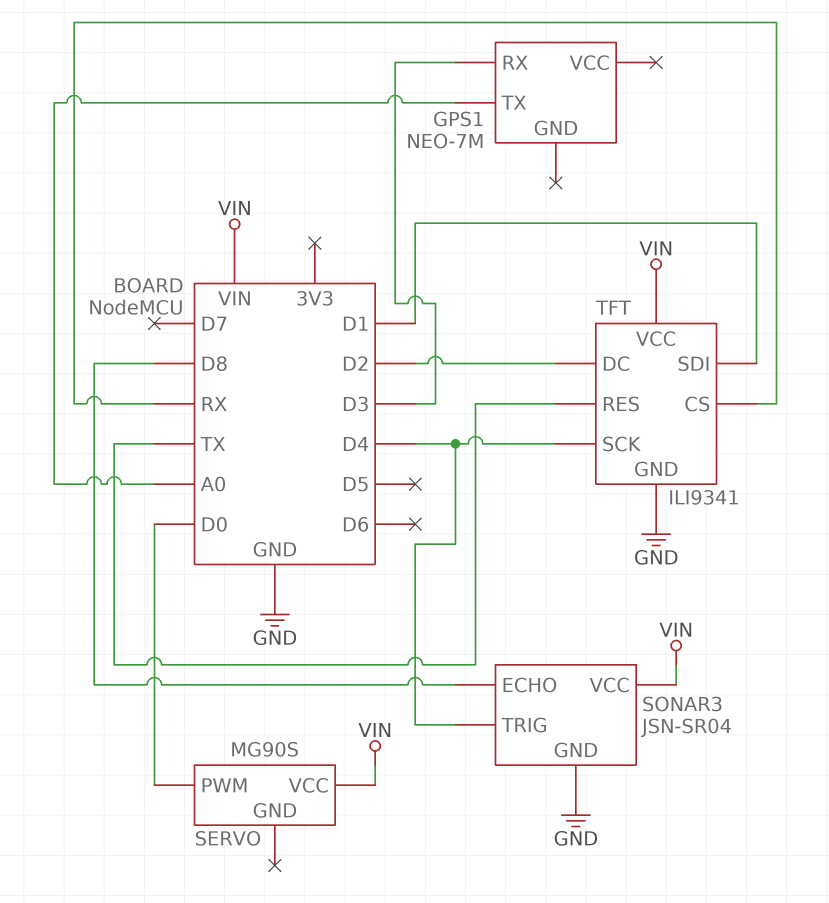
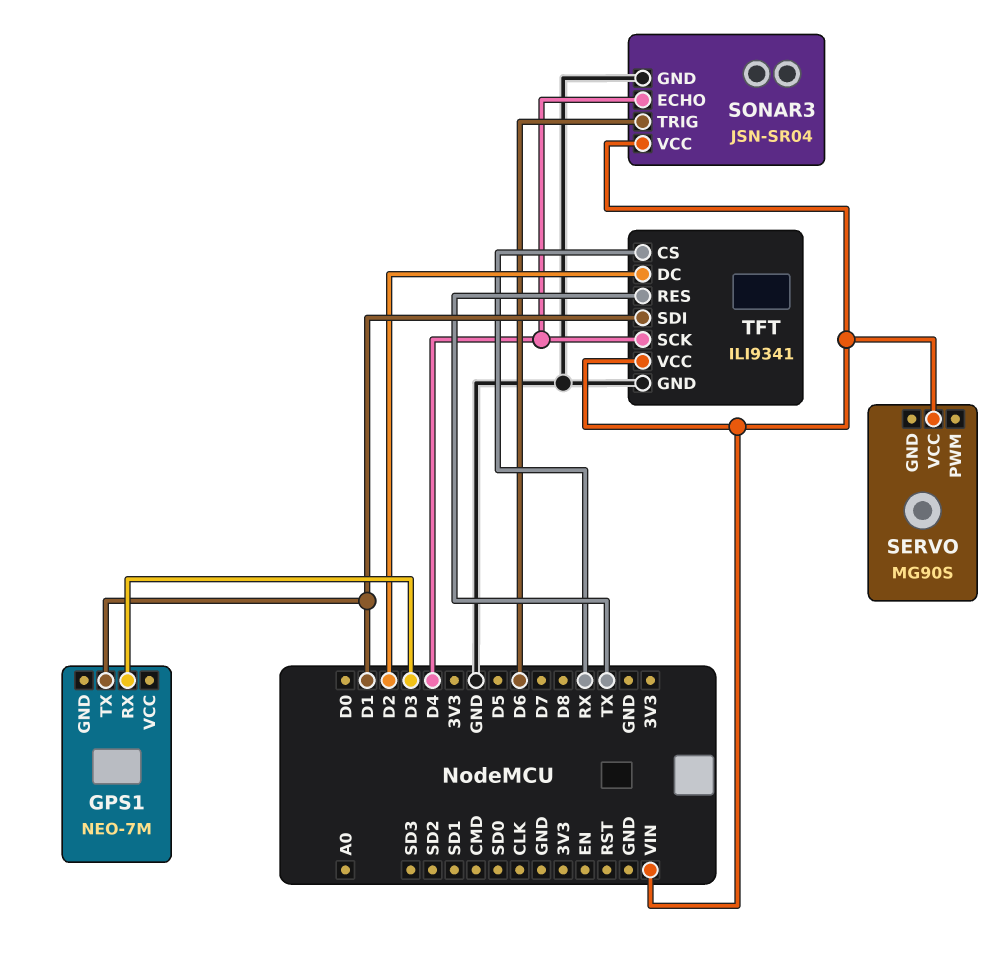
GPS1 pin TX: A0 -> D1
SERVO pin PWM: D0 -> none
SONAR3 pin ECHO: D8 -> D4
SONAR3 pin TRIG: D4 -> D6

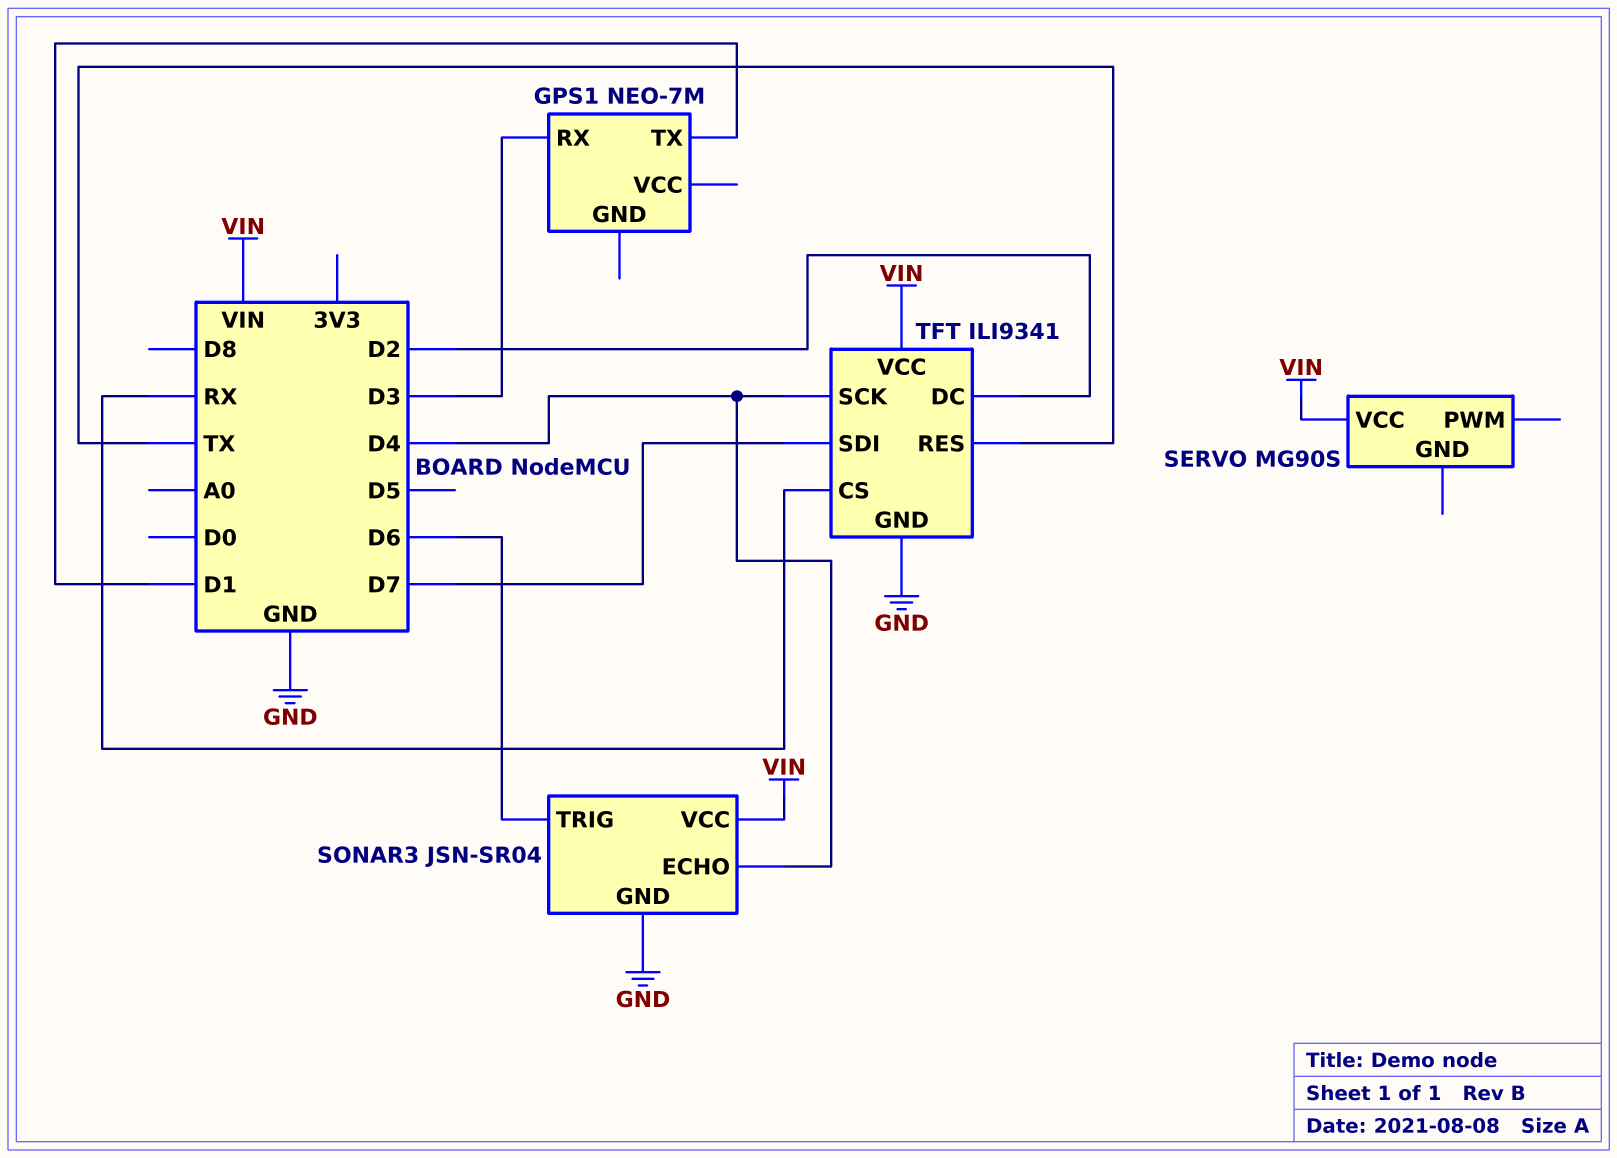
TFT pin SDI: D1 -> D7

